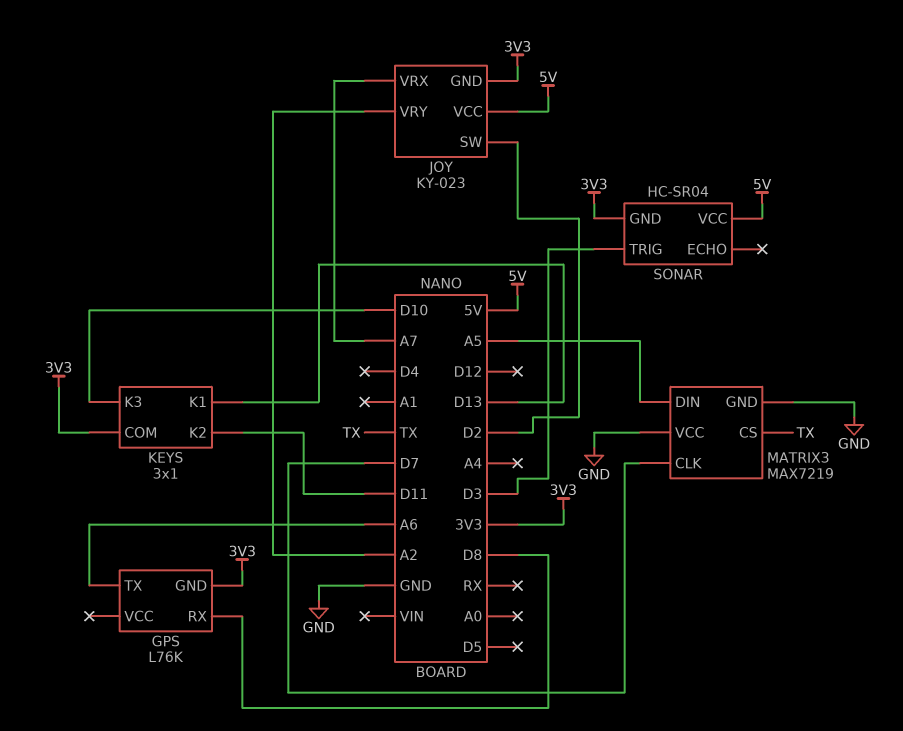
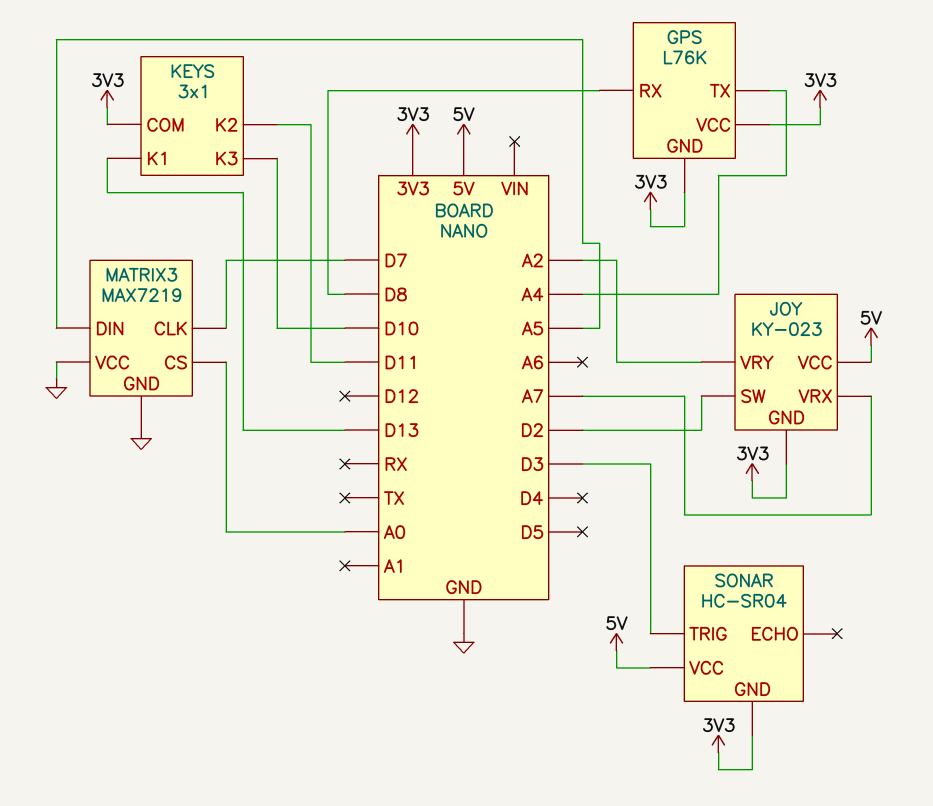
GPS pin TX: A6 -> A4
GPS pin VCC: none -> 3V3
MATRIX3 pin CS: TX -> A0

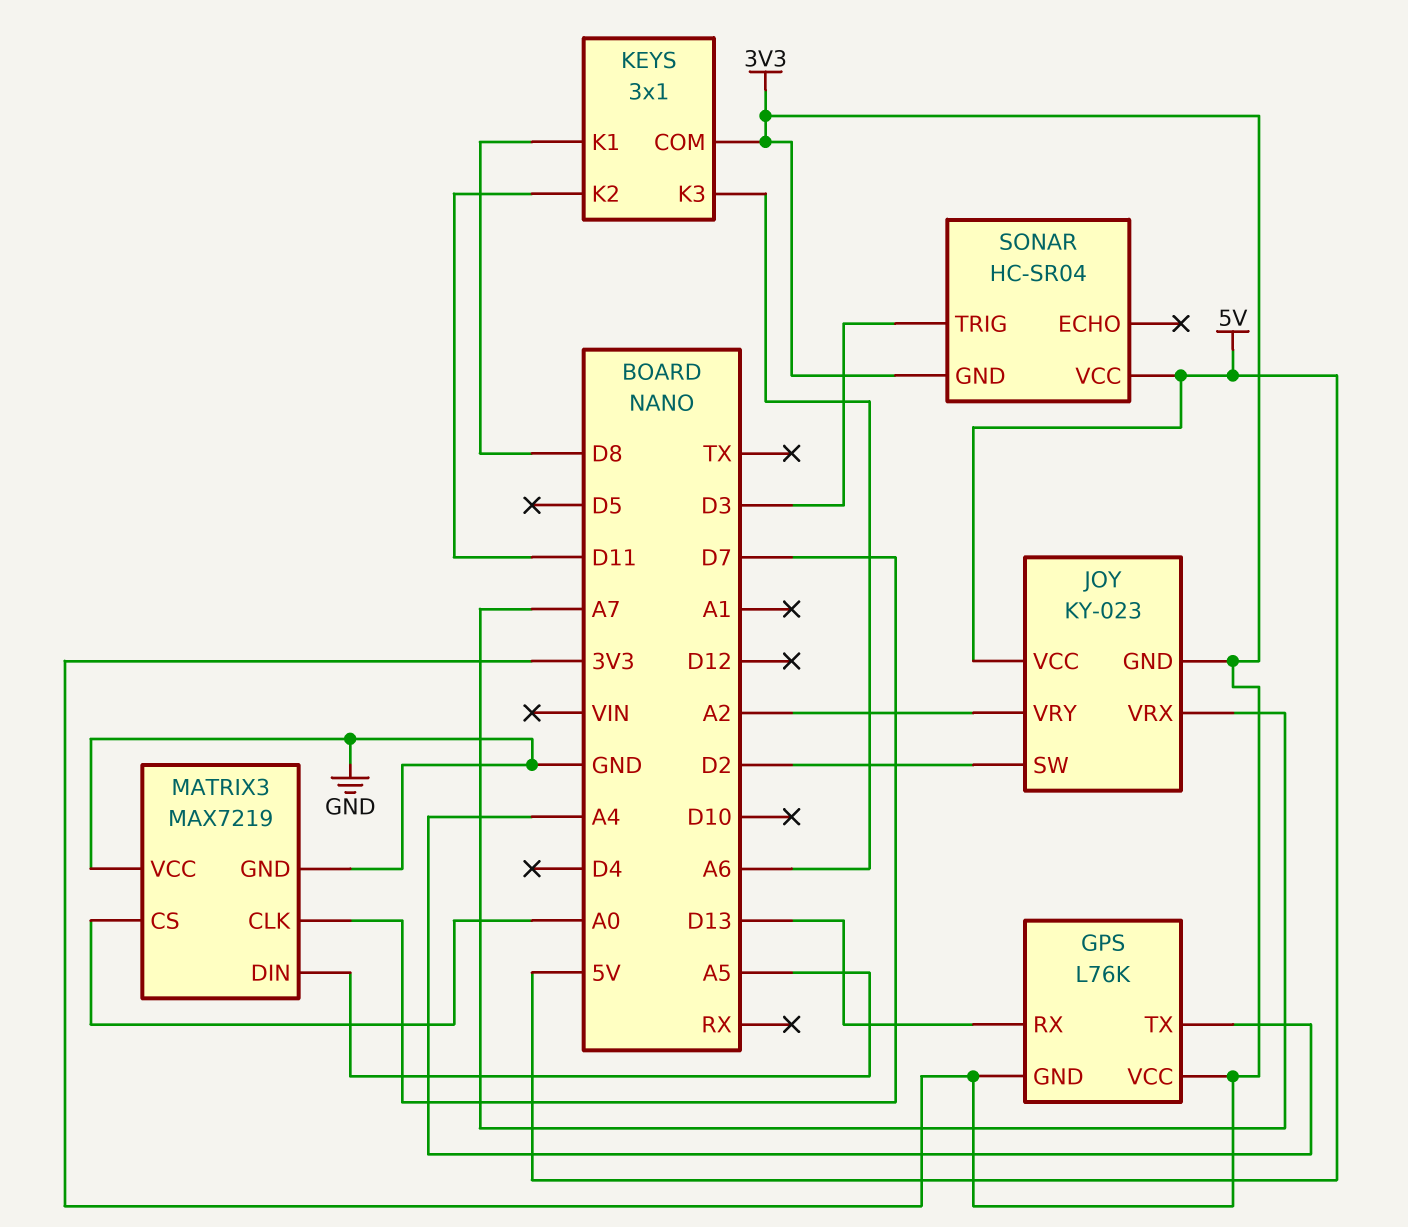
GPS pin RX: D8 -> D13
KEYS pin K1: D13 -> D8
KEYS pin K3: D10 -> A6

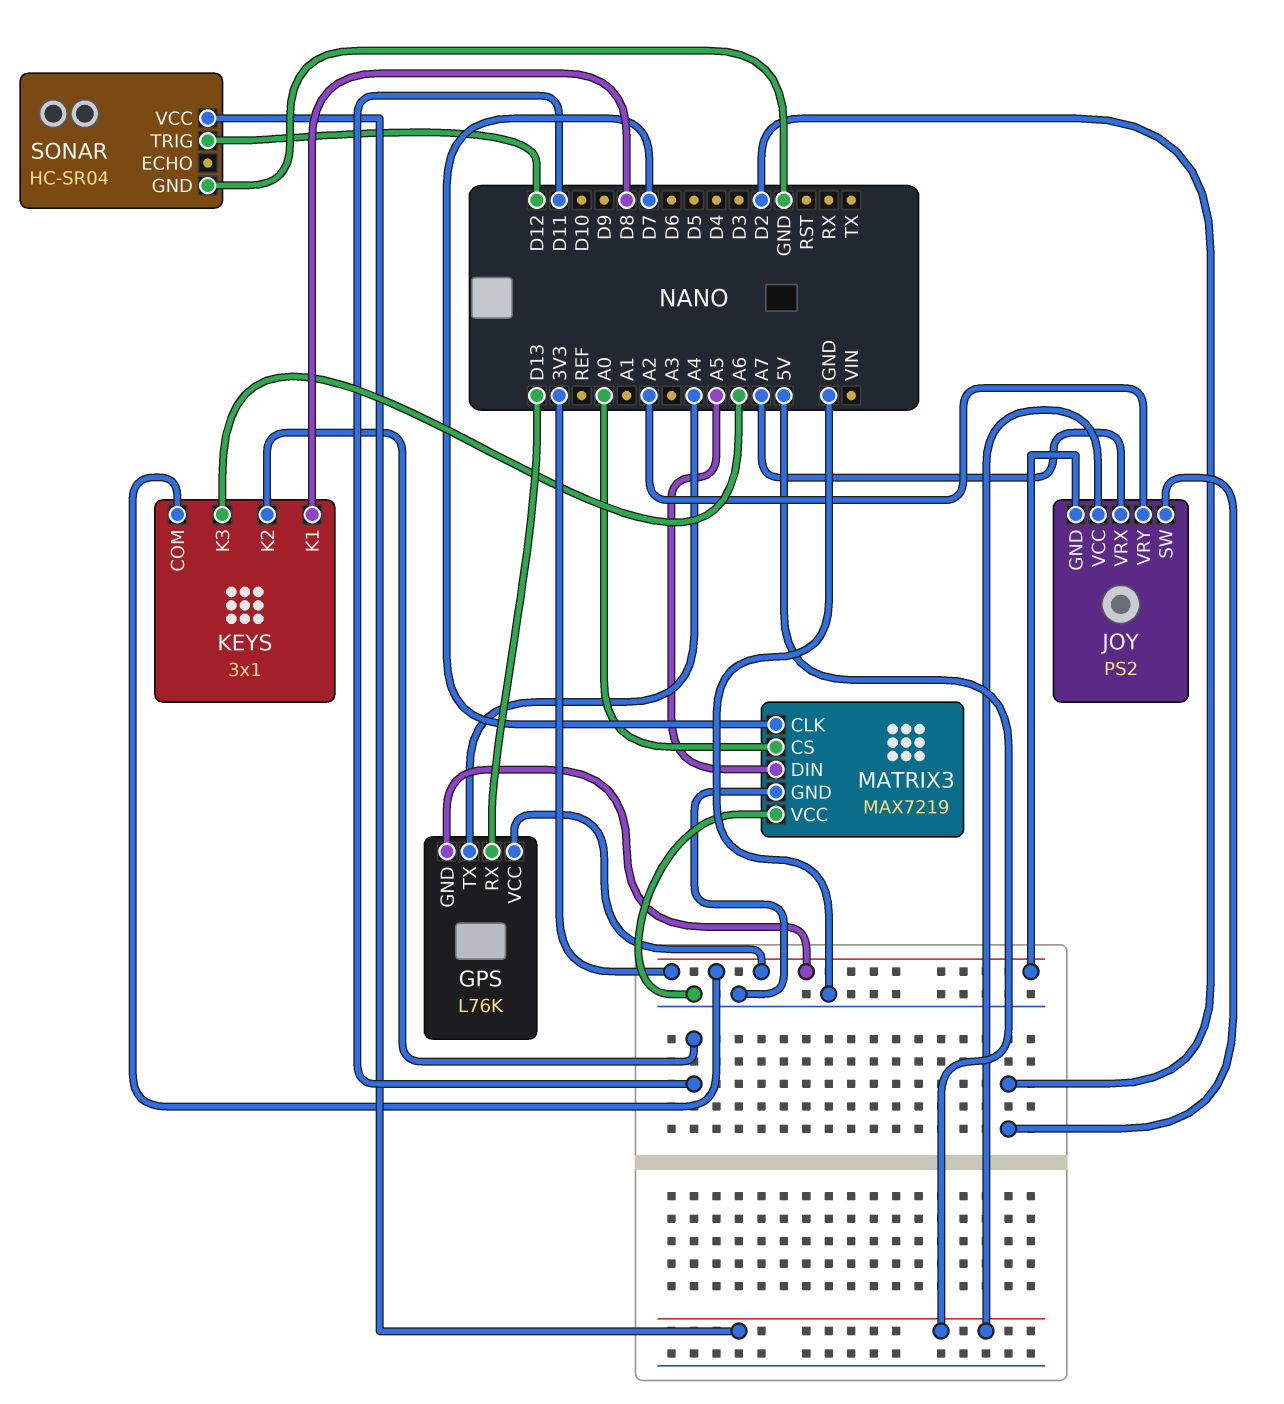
JOY: KY-023 -> PS2
SONAR pin GND: 3V3 -> GND
SONAR pin TRIG: D3 -> D12

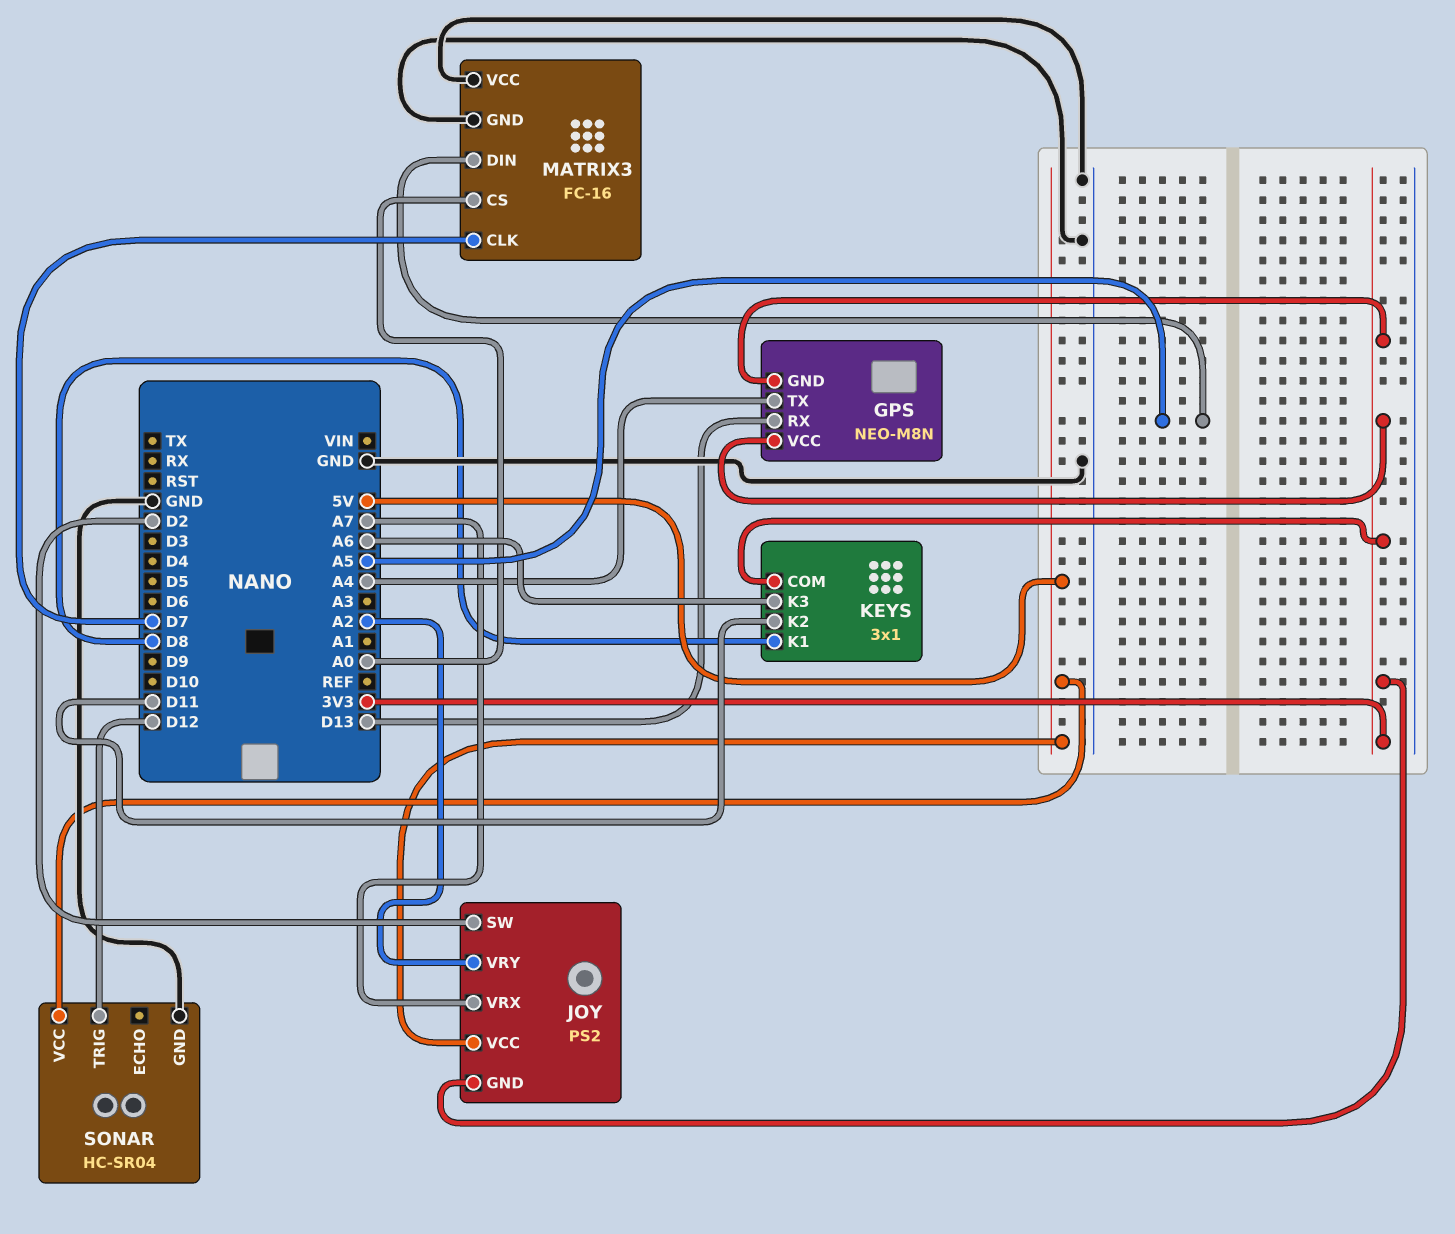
GPS: L76K -> NEO-M8N
MATRIX3: MAX7219 -> FC-16

